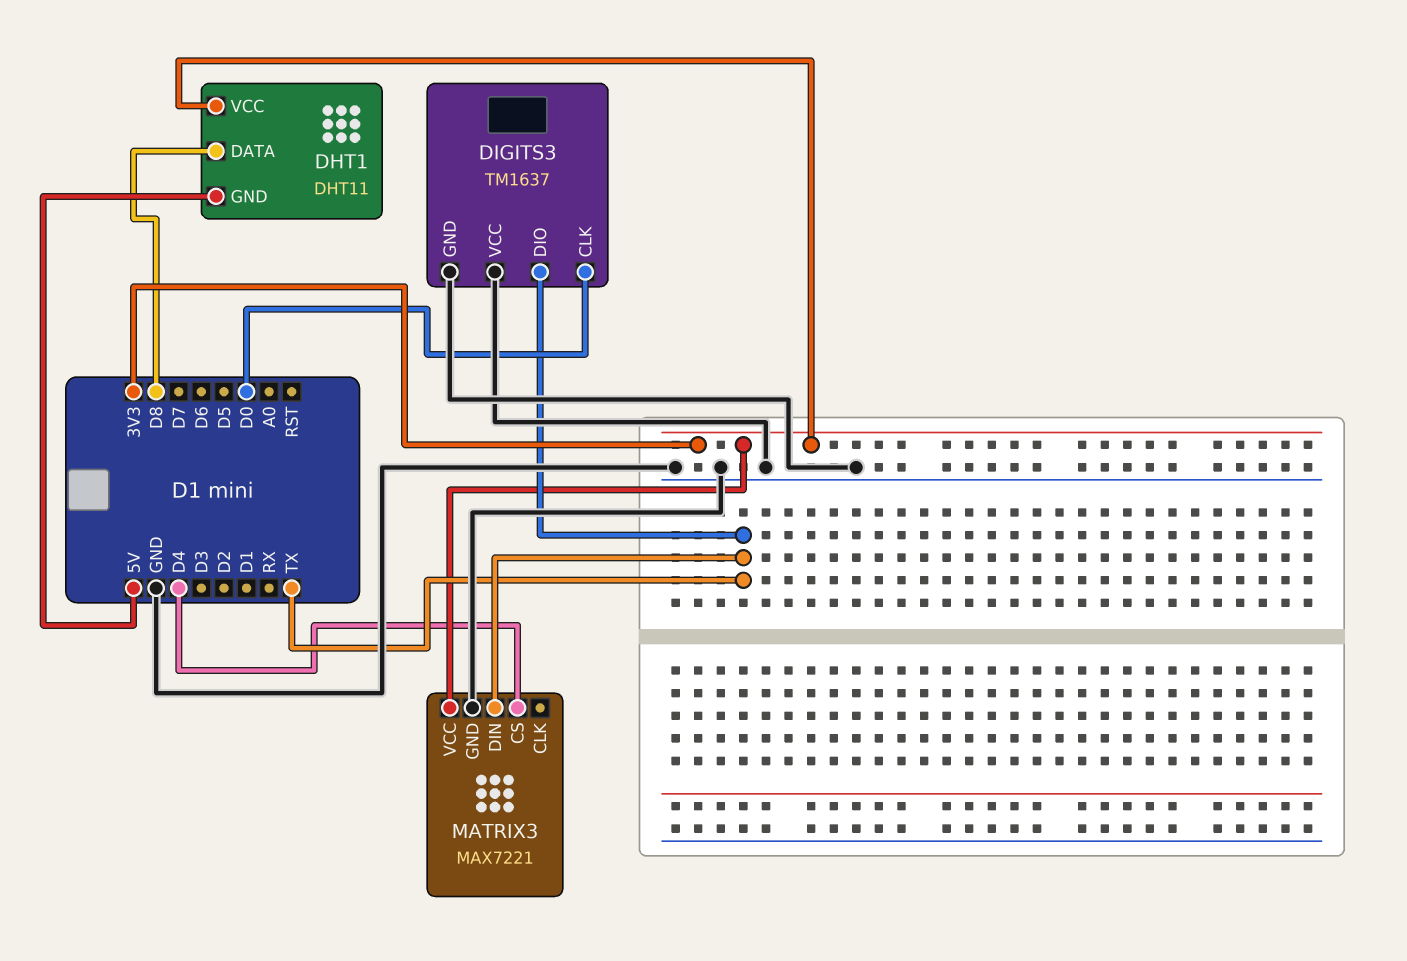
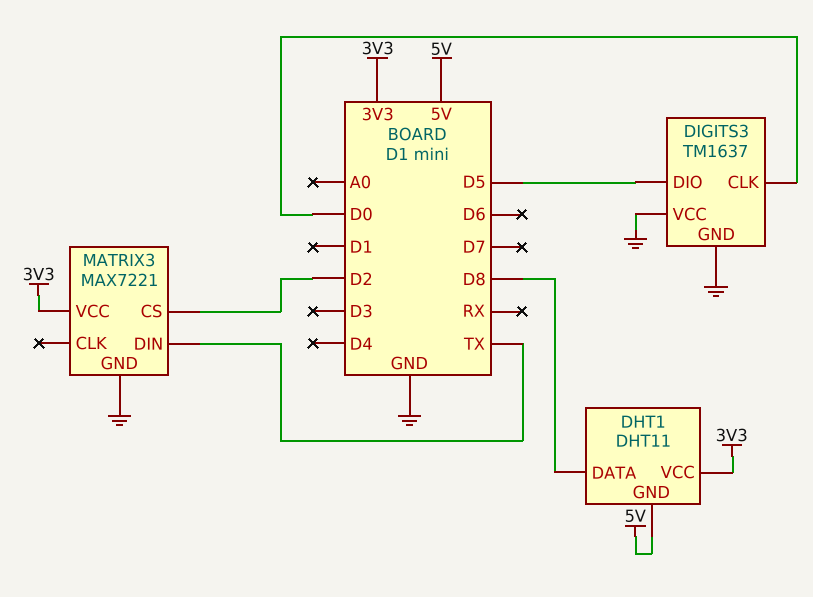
DIGITS3 pin DIO: TX -> D5
MATRIX3 pin CS: D4 -> D2

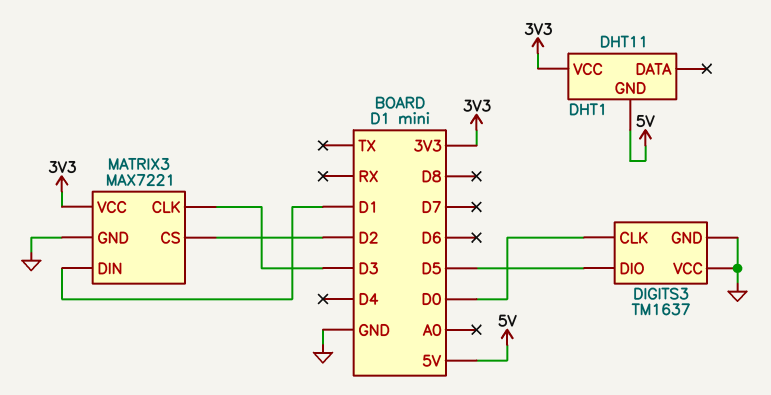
DHT1 pin DATA: D8 -> none
MATRIX3 pin CLK: none -> D3
MATRIX3 pin DIN: TX -> D1

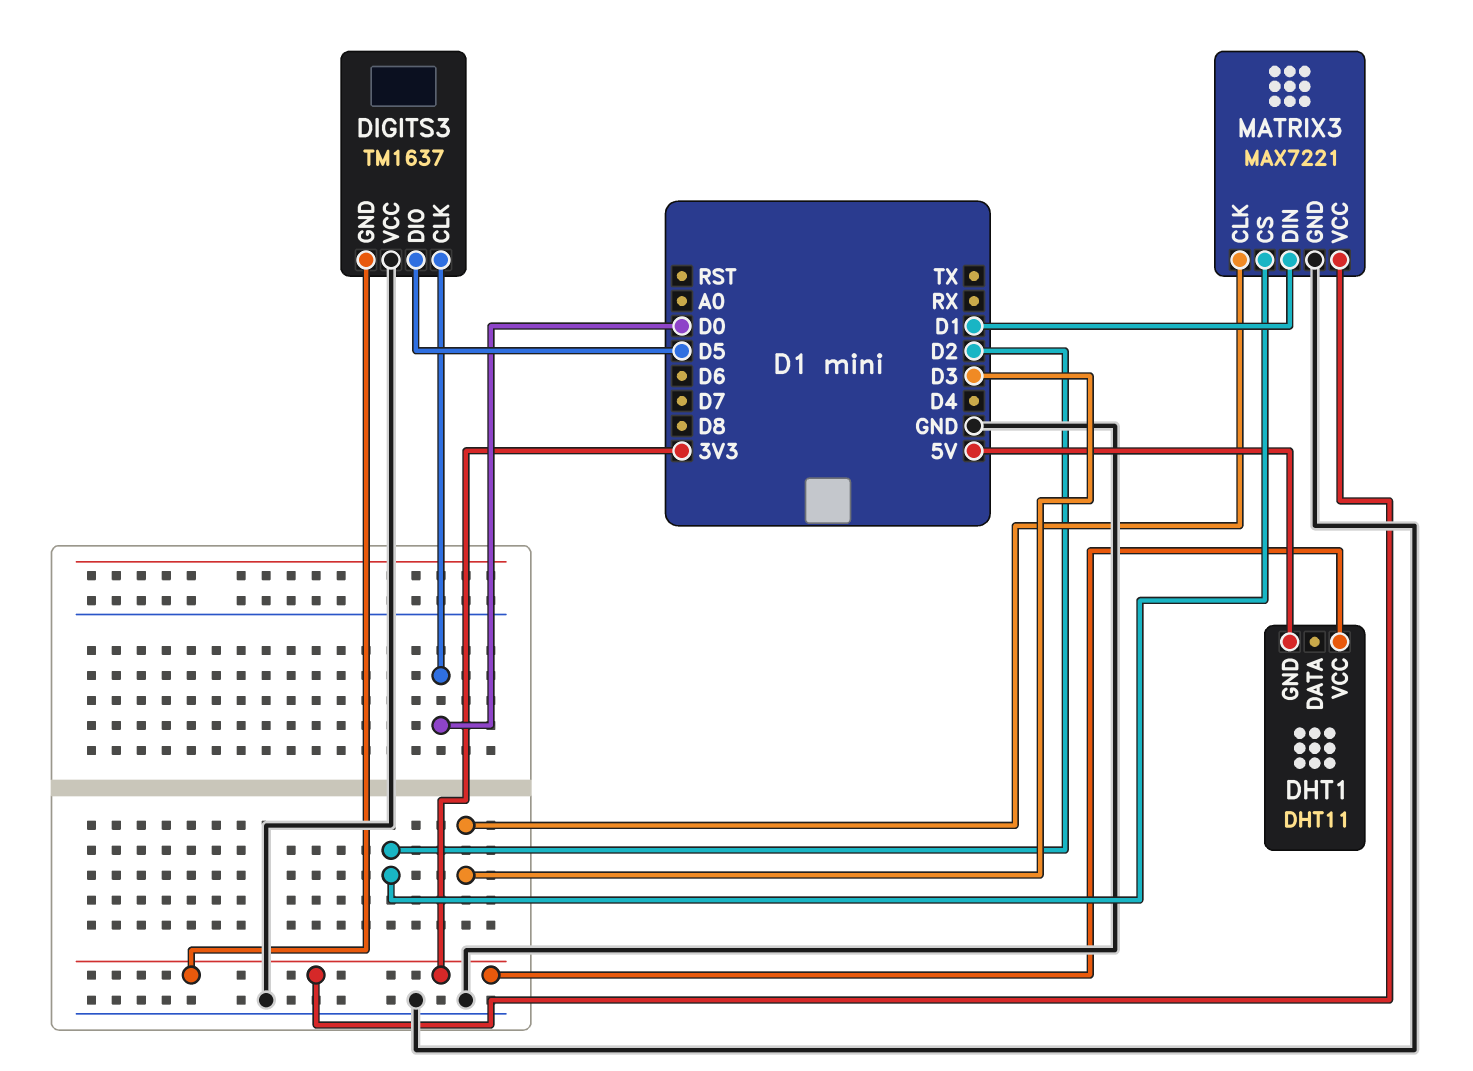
DIGITS3 pin GND: GND -> 3V3

